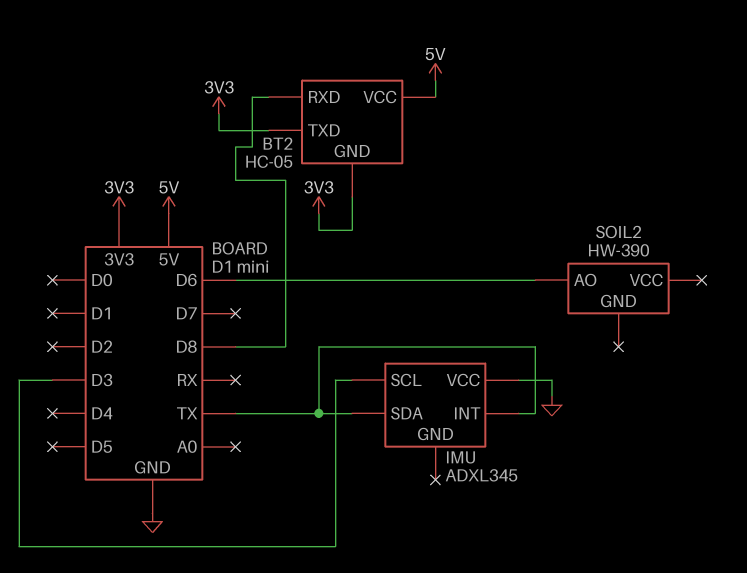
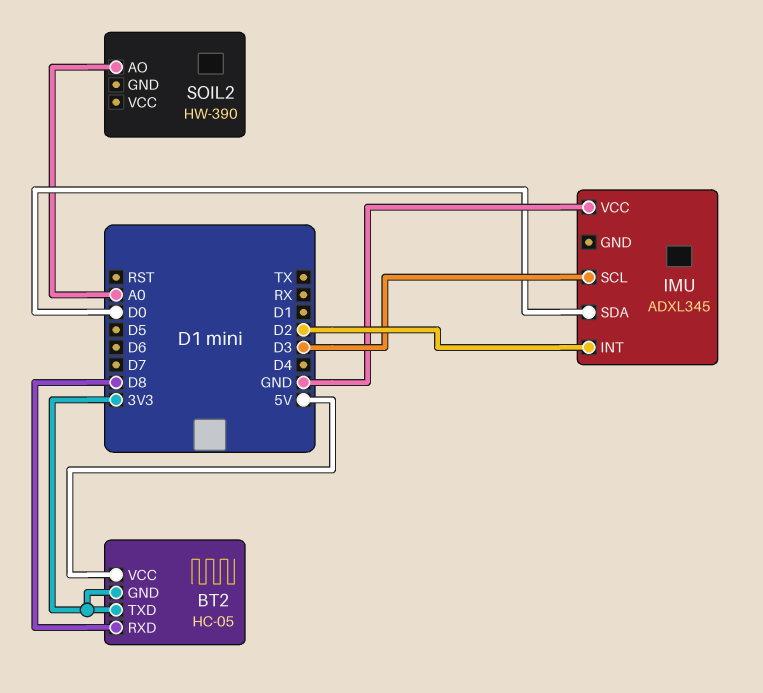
IMU pin INT: TX -> D2
IMU pin SDA: TX -> D0
SOIL2 pin AO: D6 -> A0

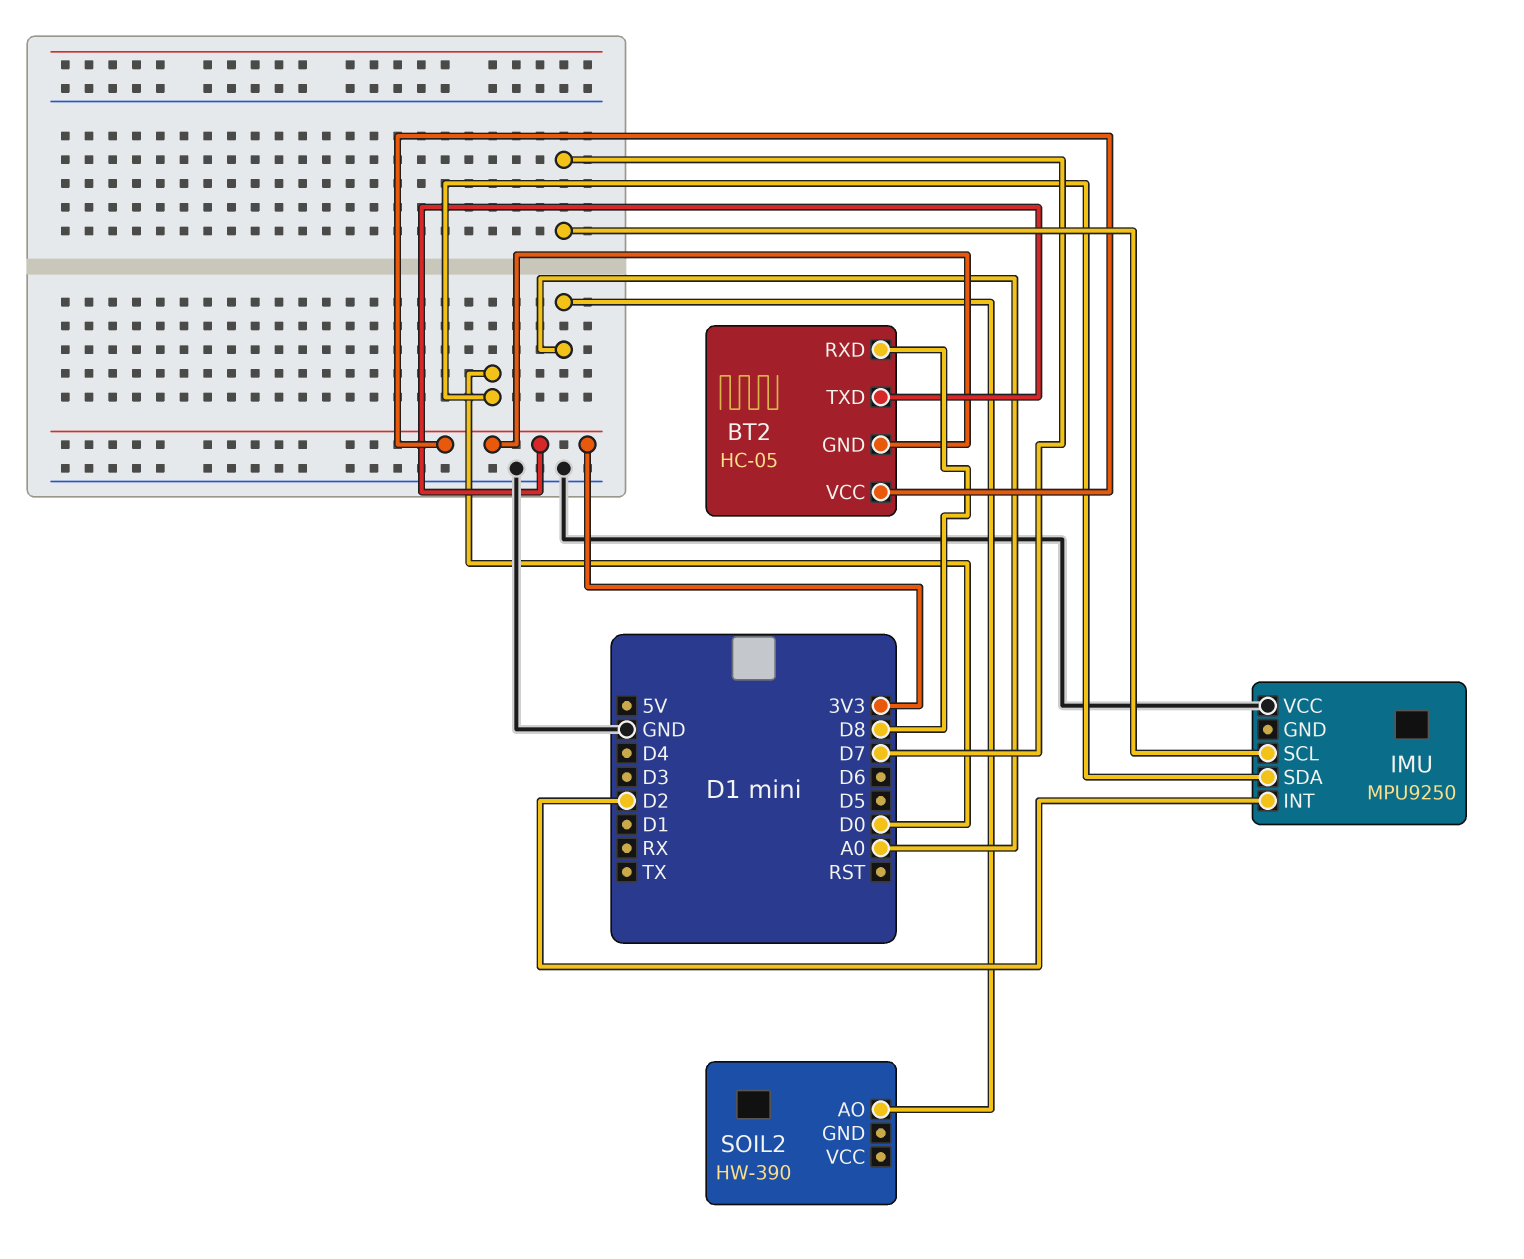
BT2 pin VCC: 5V -> 3V3
IMU: ADXL345 -> MPU9250
IMU pin SCL: D3 -> D7

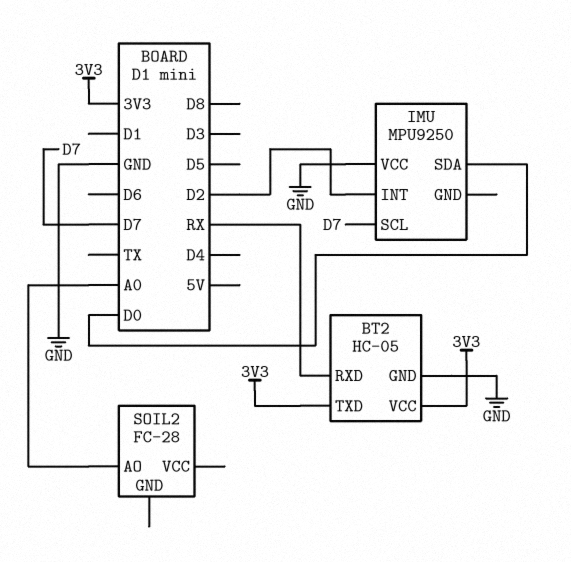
BT2 pin GND: 3V3 -> GND
BT2 pin RXD: D8 -> RX
SOIL2: HW-390 -> FC-28

